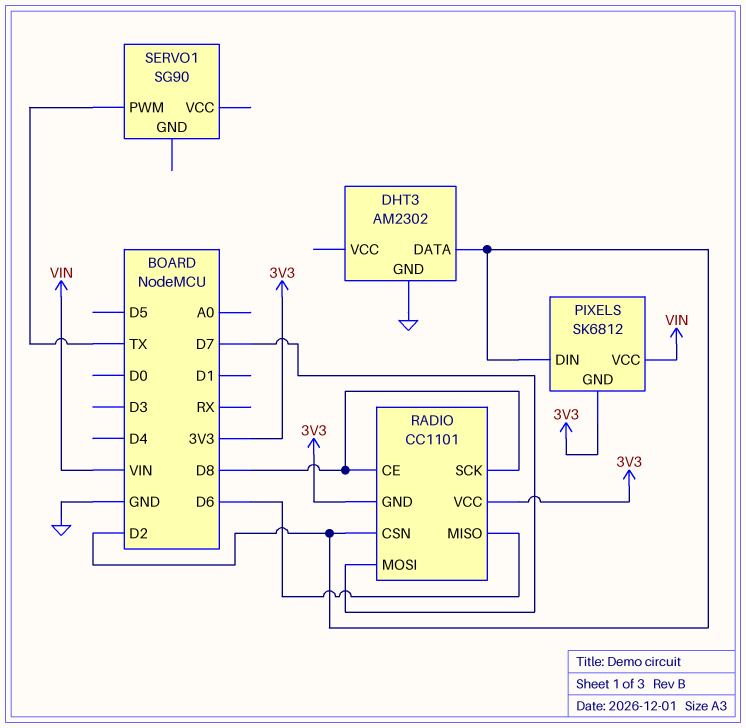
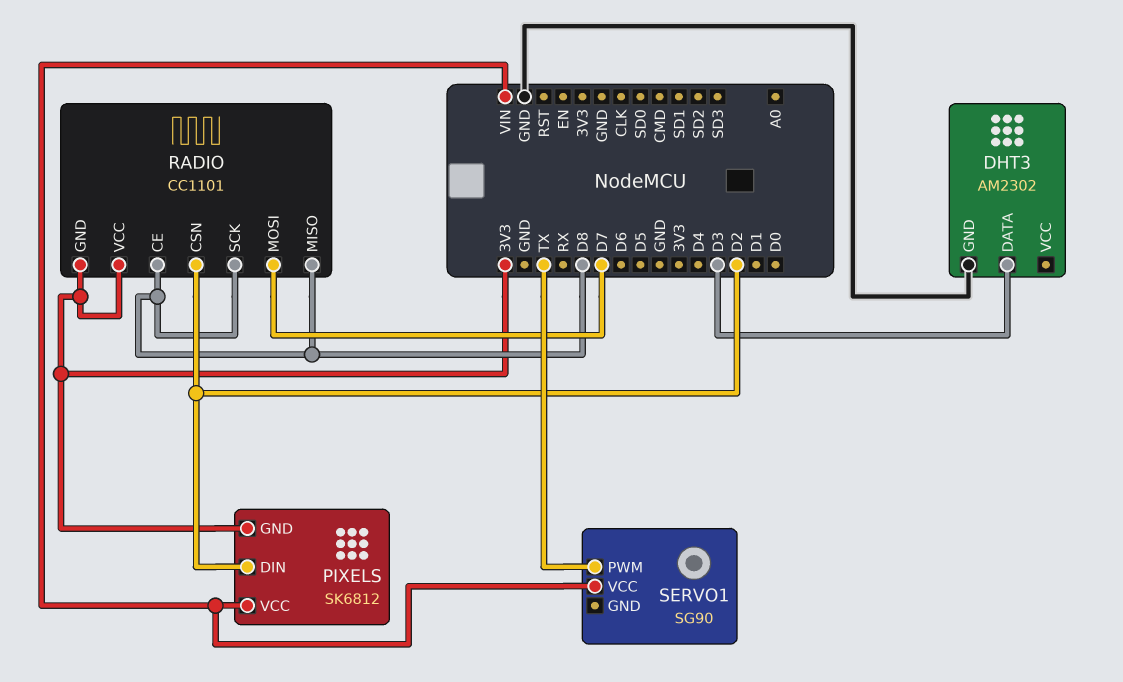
DHT3 pin DATA: D2 -> D3
RADIO pin MISO: D6 -> D8
SERVO1 pin VCC: none -> VIN

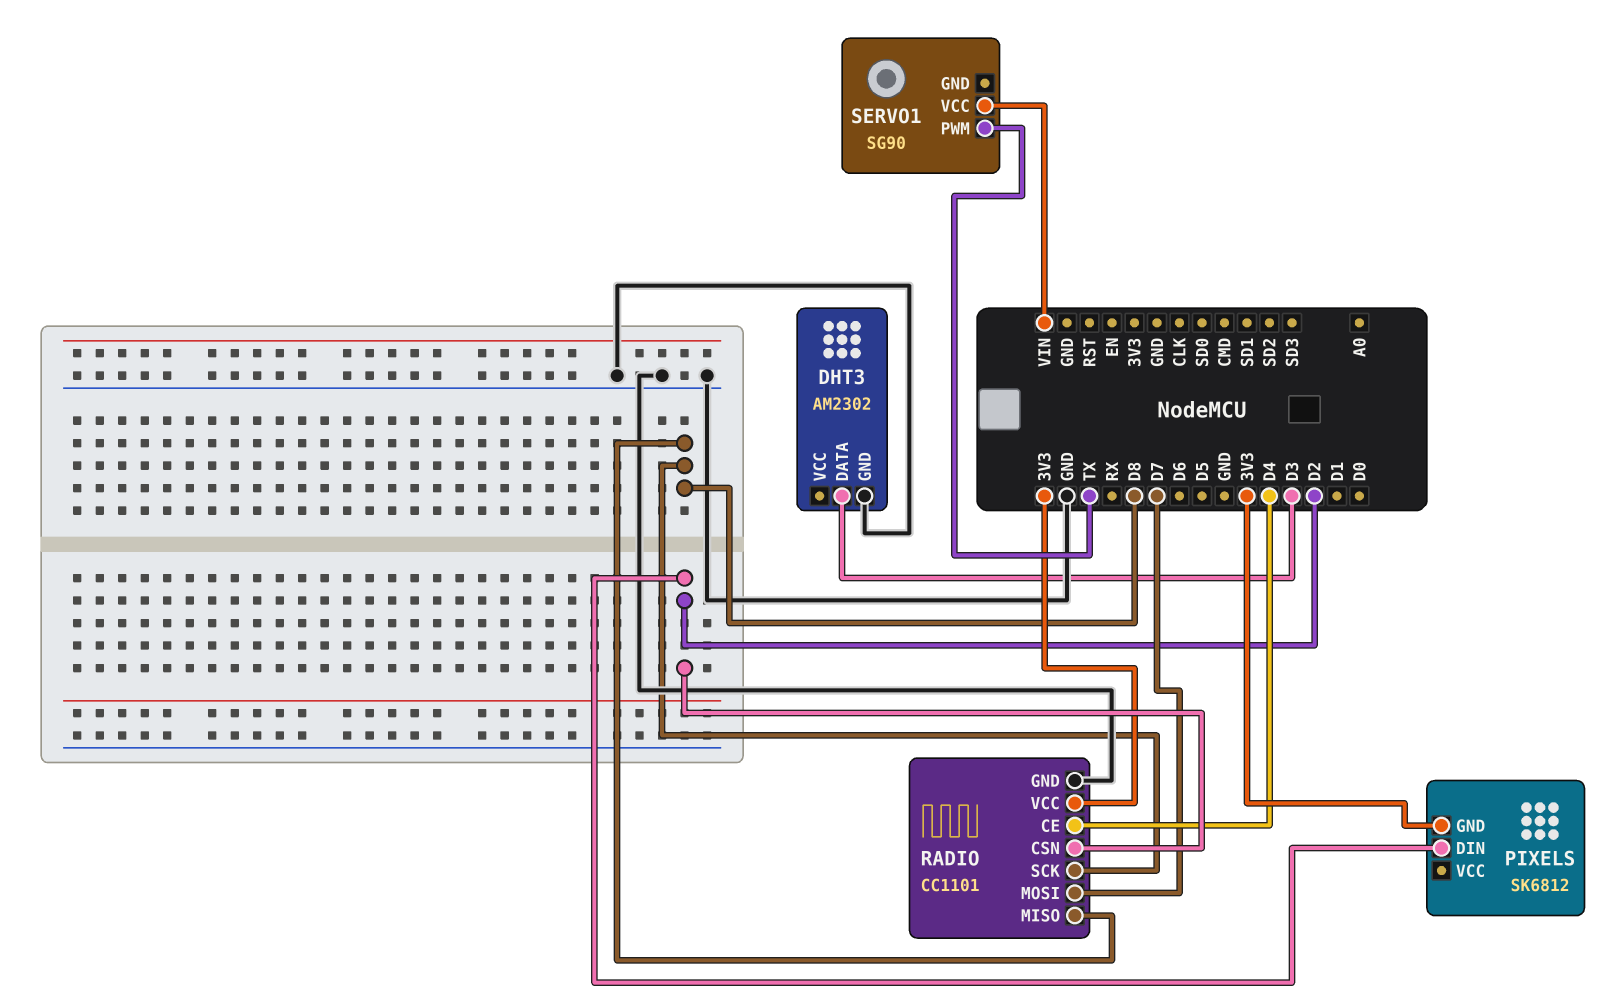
PIXELS pin VCC: VIN -> none
RADIO pin CE: D8 -> D4
RADIO pin GND: 3V3 -> GND

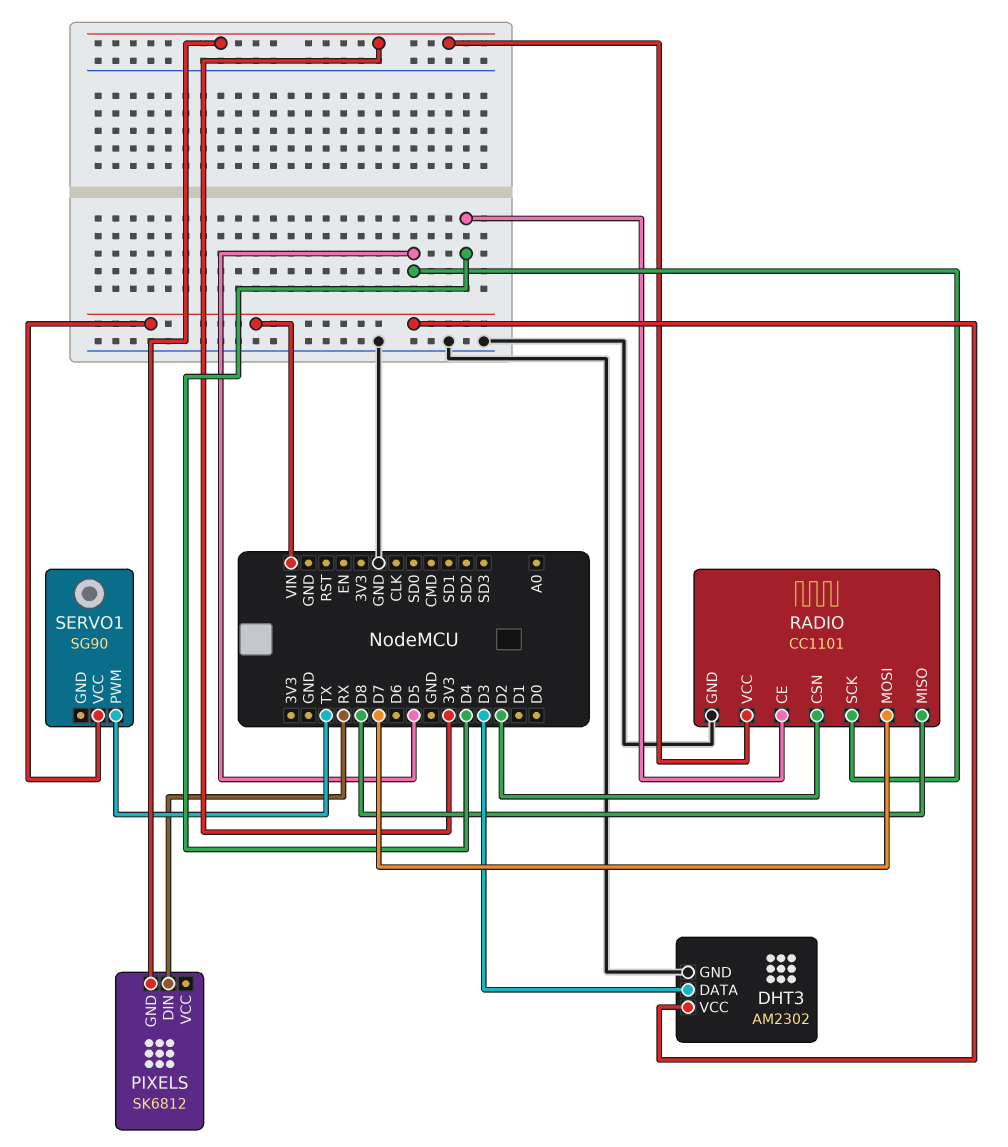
DHT3 pin VCC: none -> VIN
PIXELS pin DIN: D2 -> RX
RADIO pin SCK: D8 -> D5

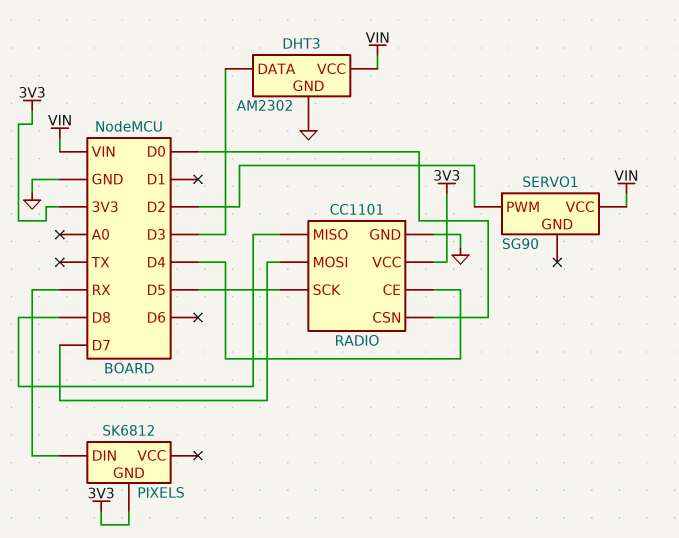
RADIO pin CSN: D2 -> D0
SERVO1 pin PWM: TX -> D2

